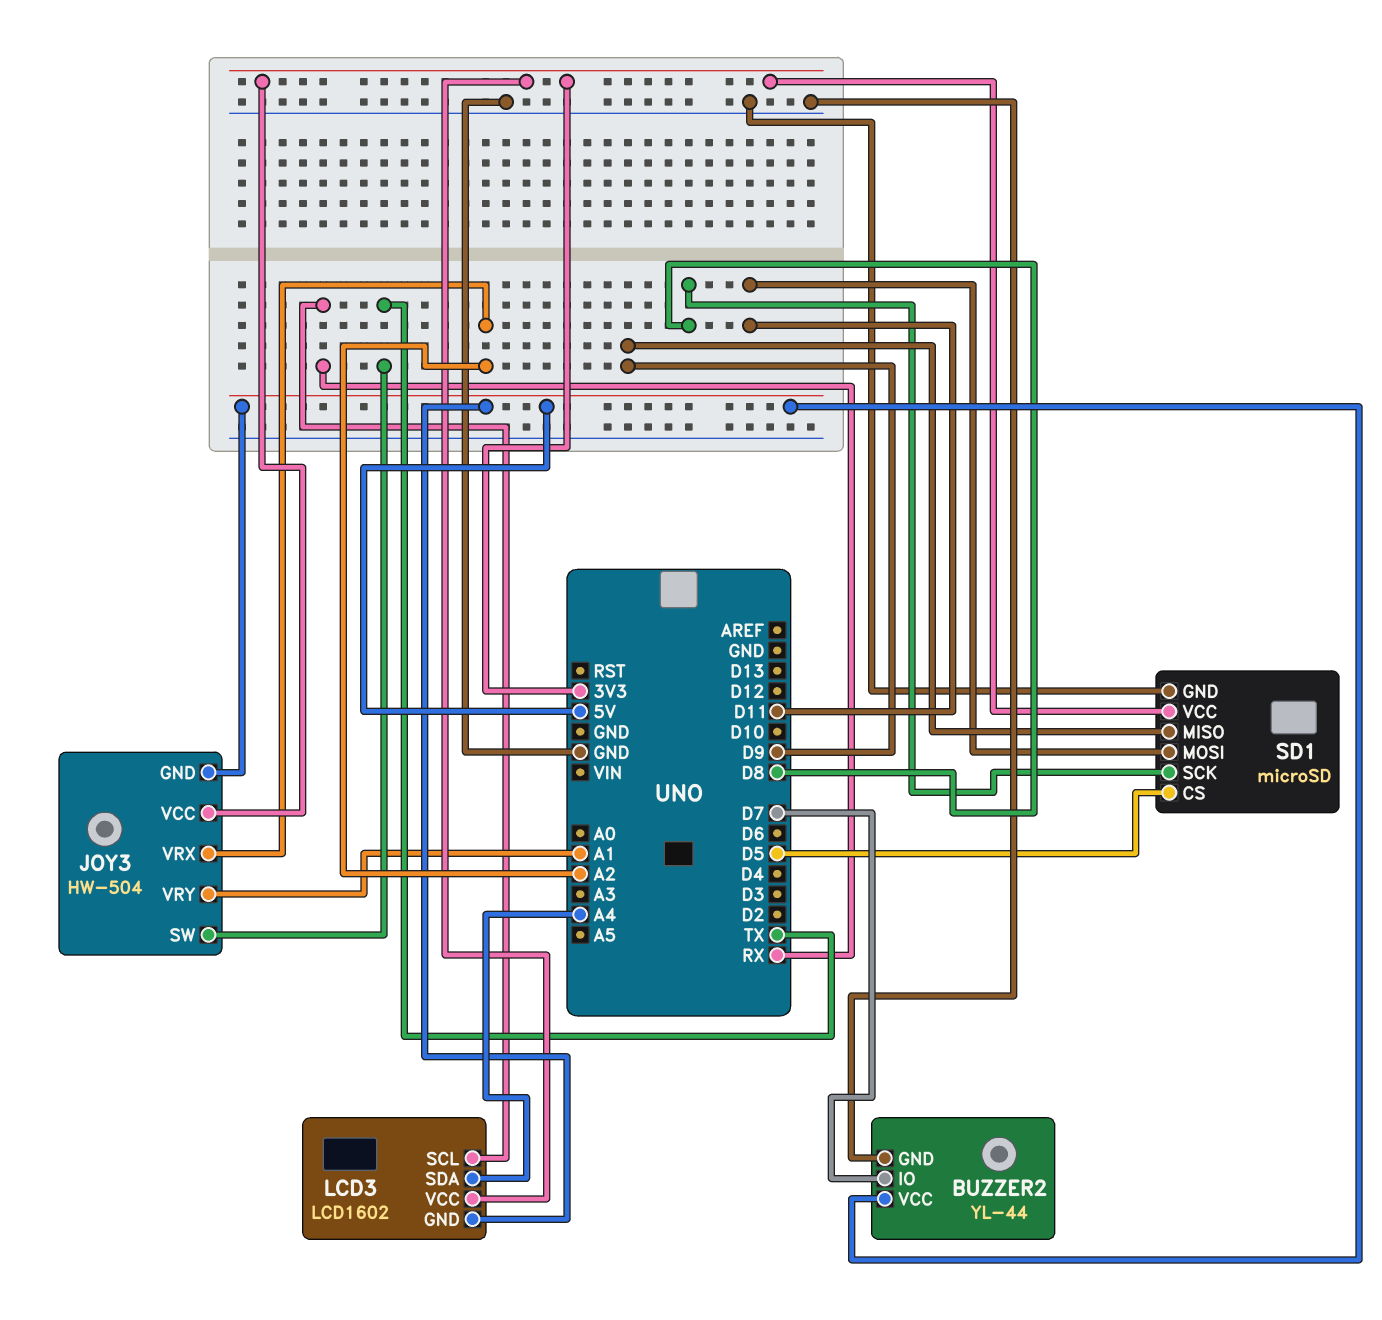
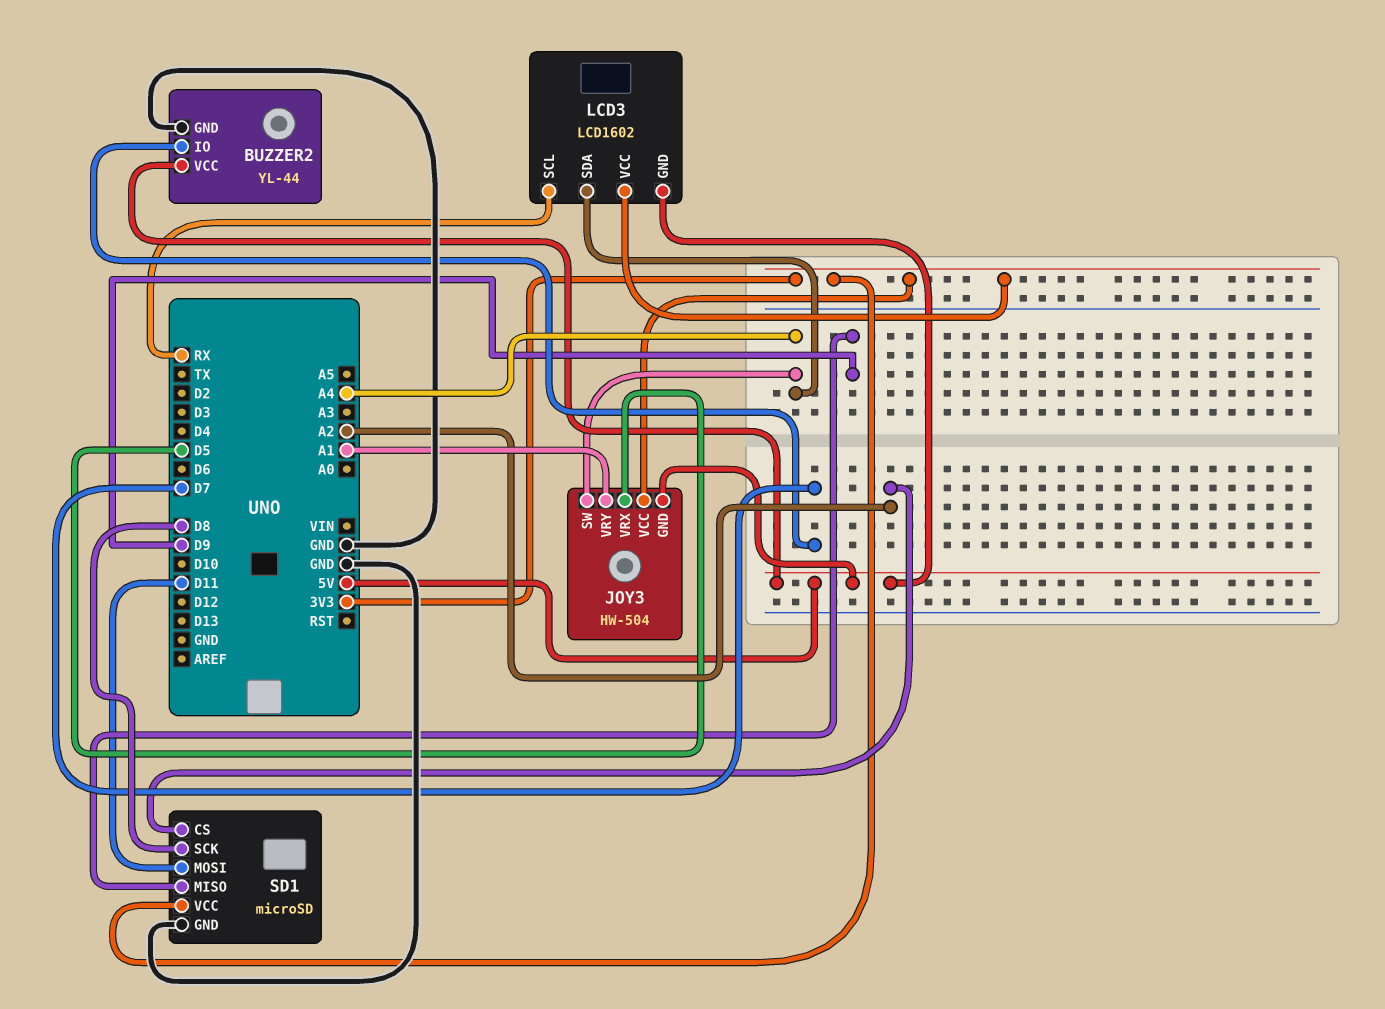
JOY3 pin SW: TX -> A4
JOY3 pin VRX: A2 -> D5
SD1 pin CS: D5 -> A2

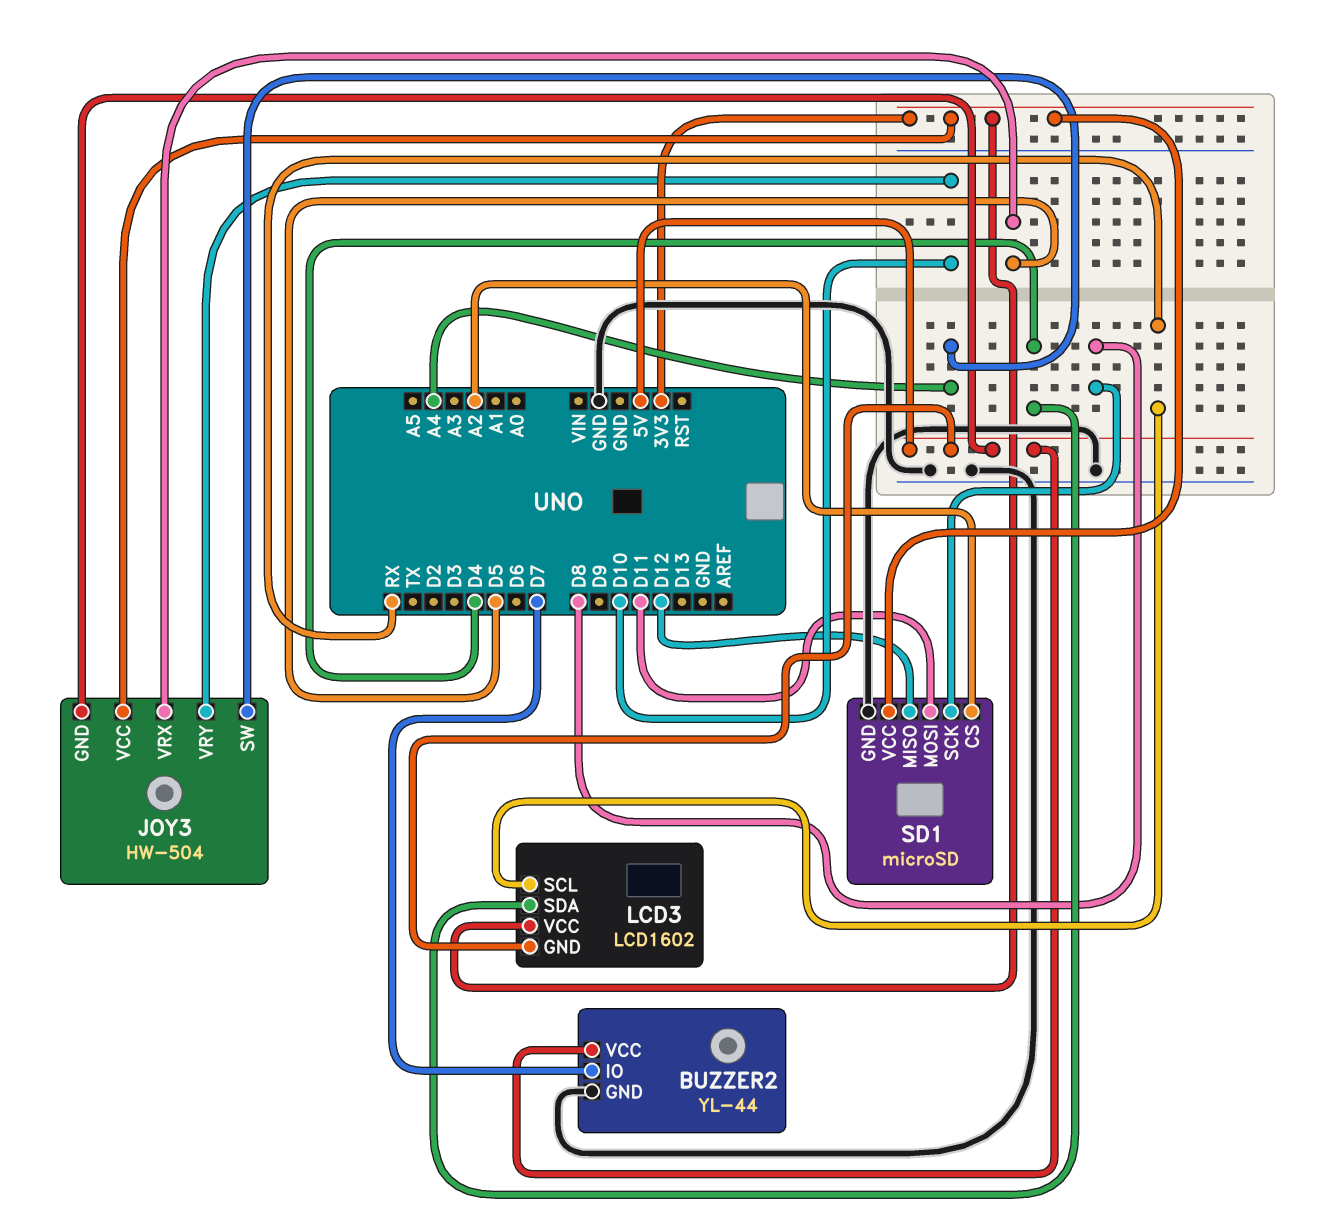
JOY3 pin VRY: A1 -> D10
LCD3 pin SDA: A4 -> D4
SD1 pin MISO: D9 -> D12

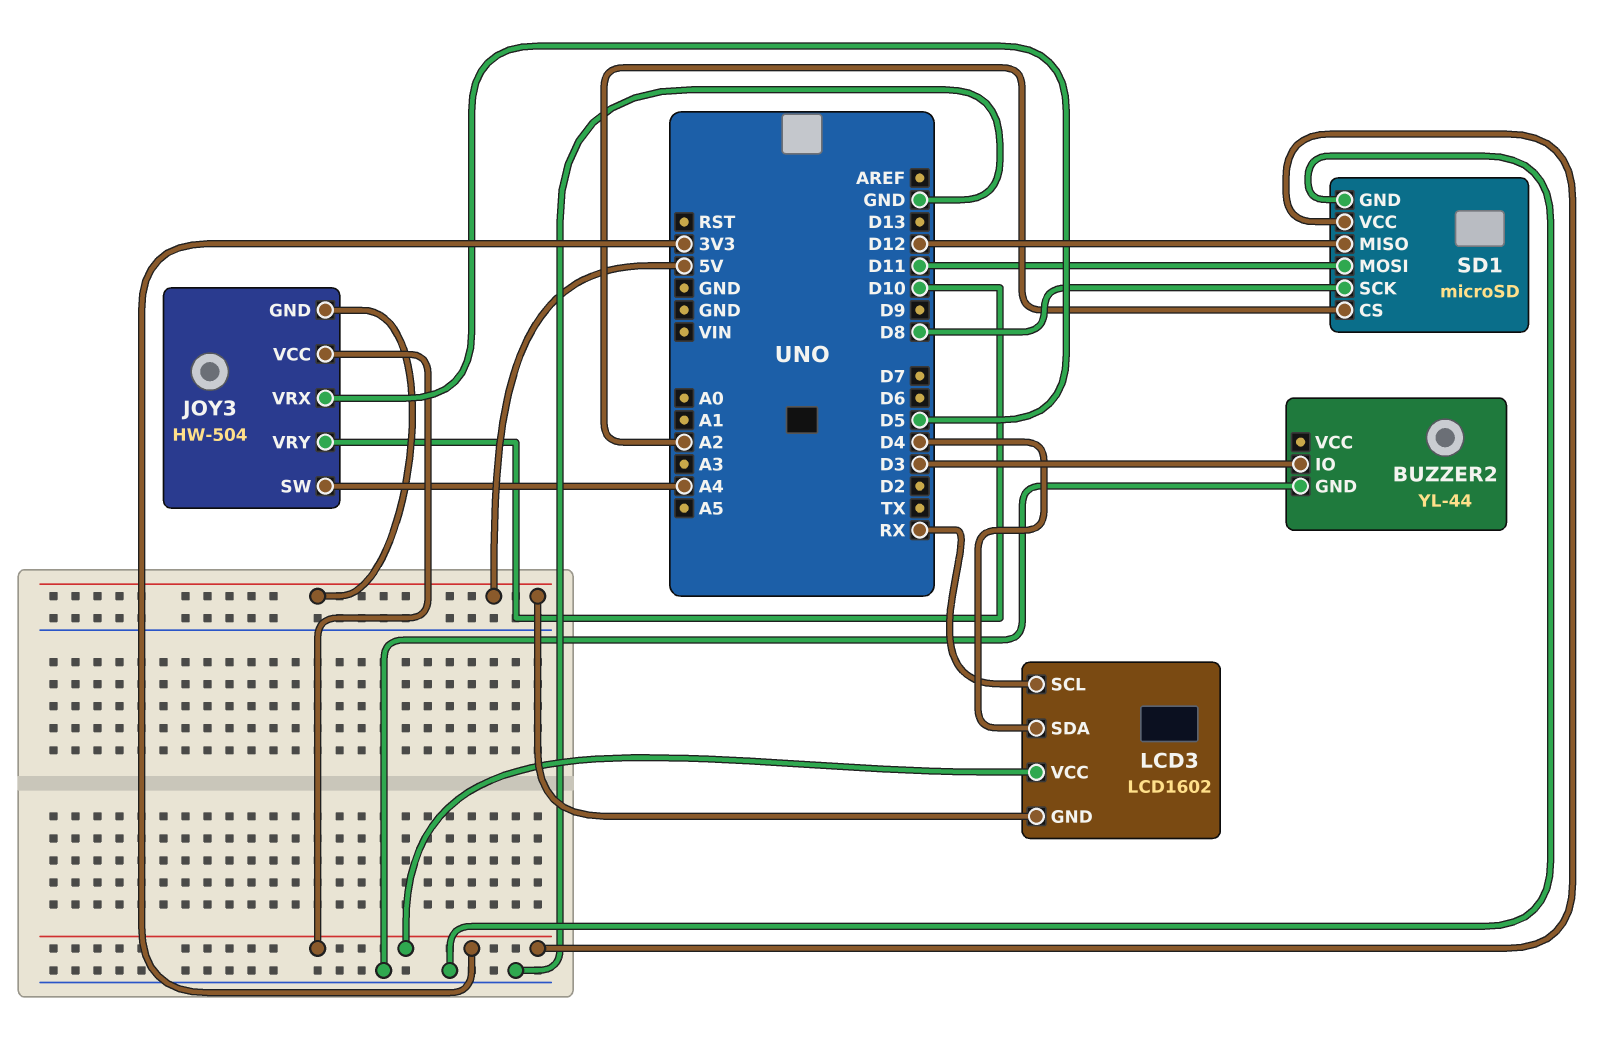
BUZZER2 pin IO: D7 -> D3
BUZZER2 pin VCC: 5V -> none

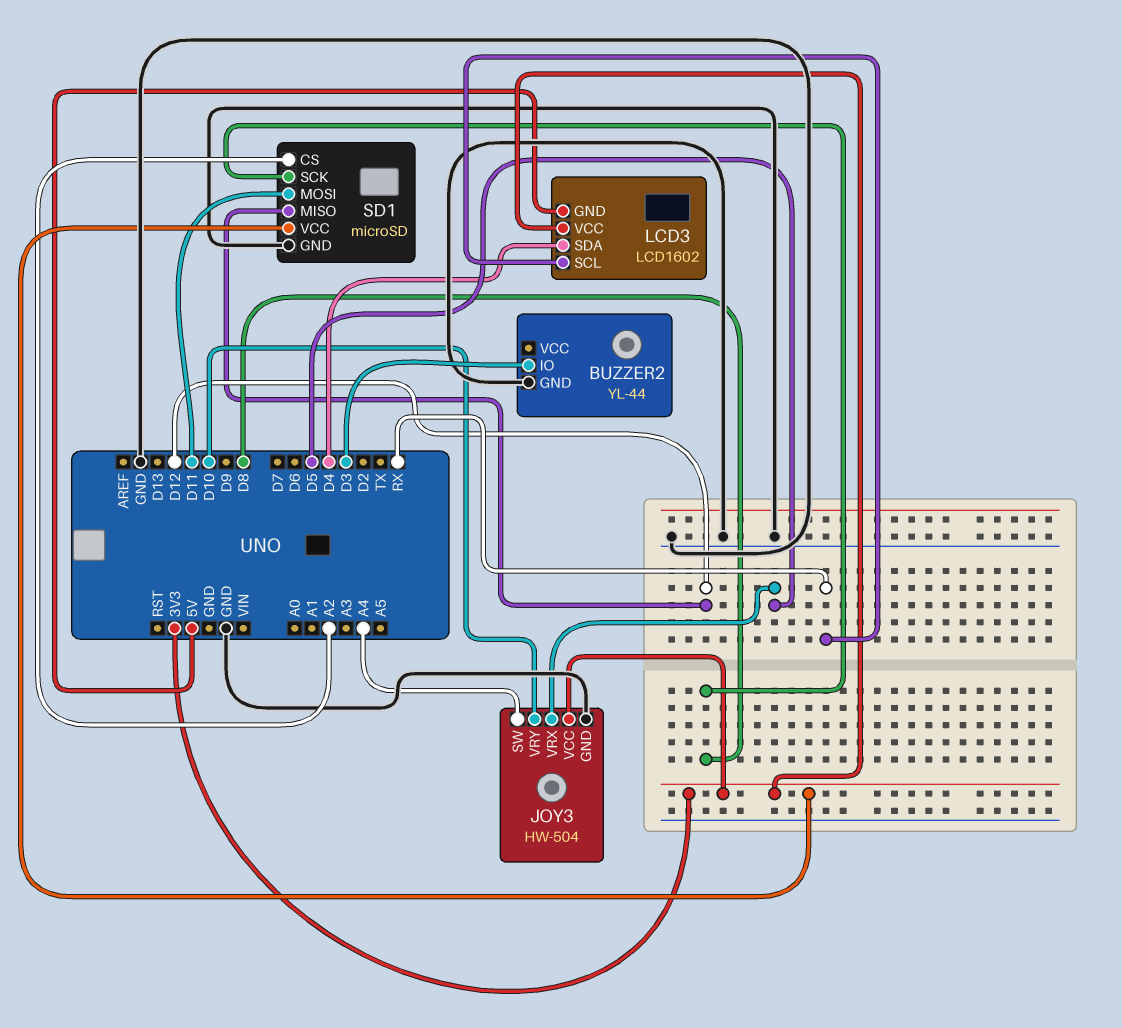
JOY3 pin GND: 5V -> GND

